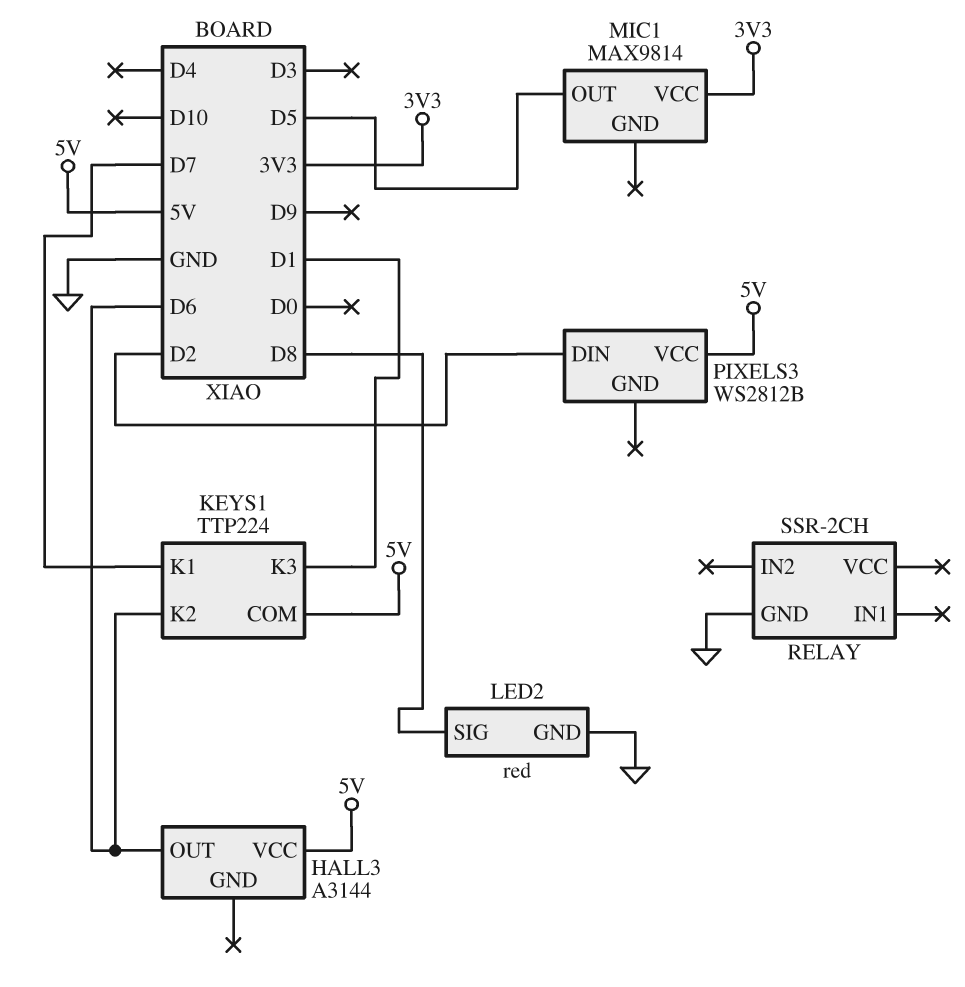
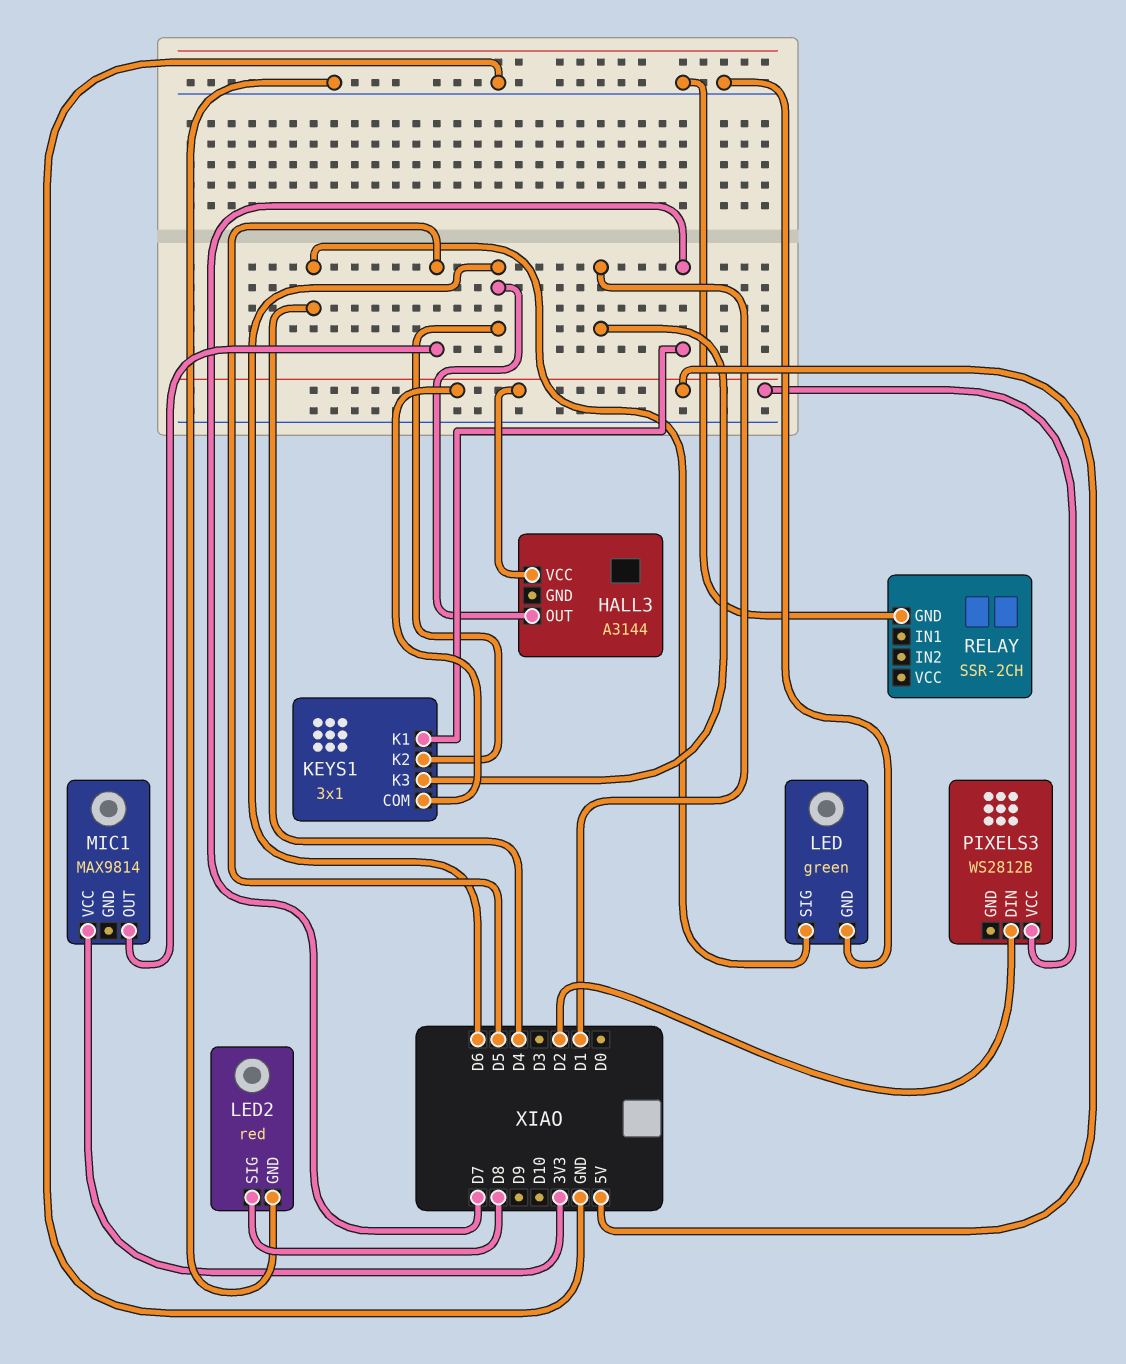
KEYS1: TTP224 -> 3x1
LED: none -> green
LED pin GND: none -> GND
LED pin SIG: none -> D4

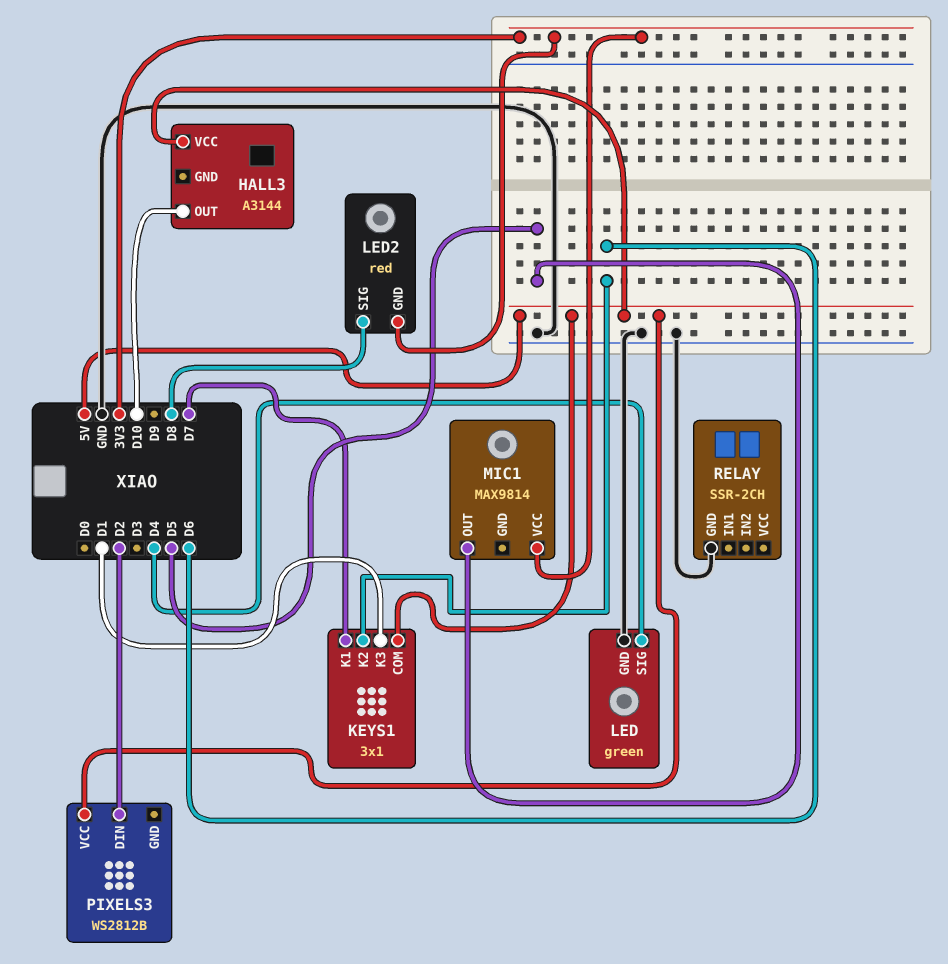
HALL3 pin OUT: D6 -> D10
LED2 pin GND: GND -> 3V3

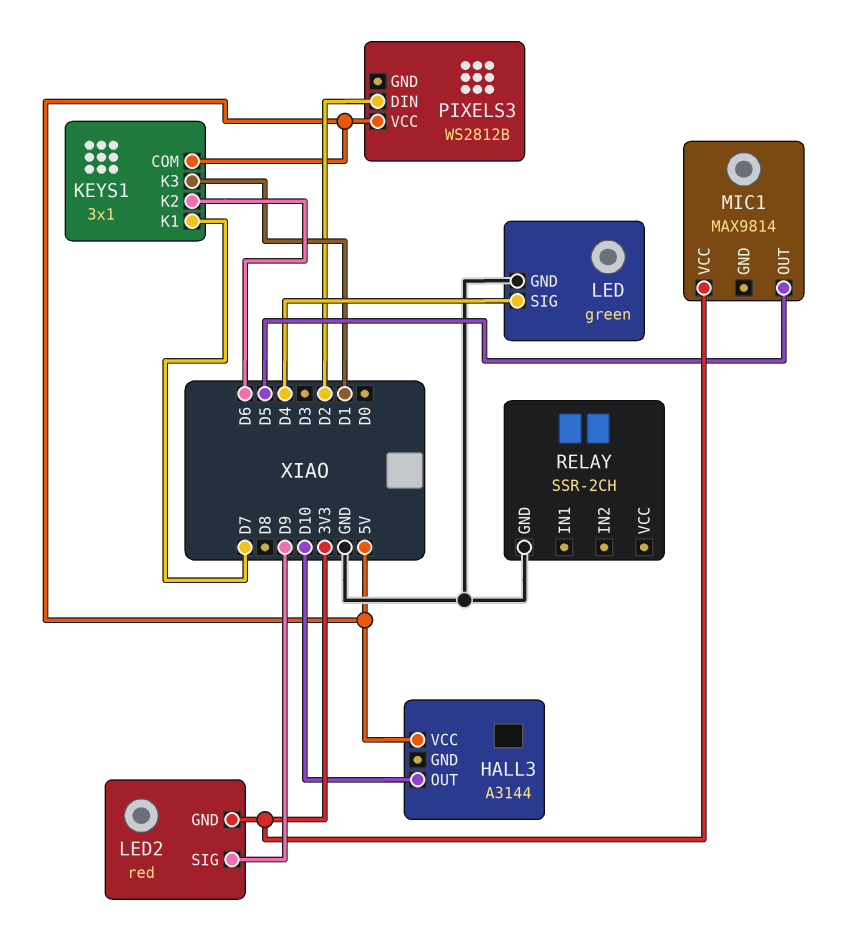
LED2 pin SIG: D8 -> D9

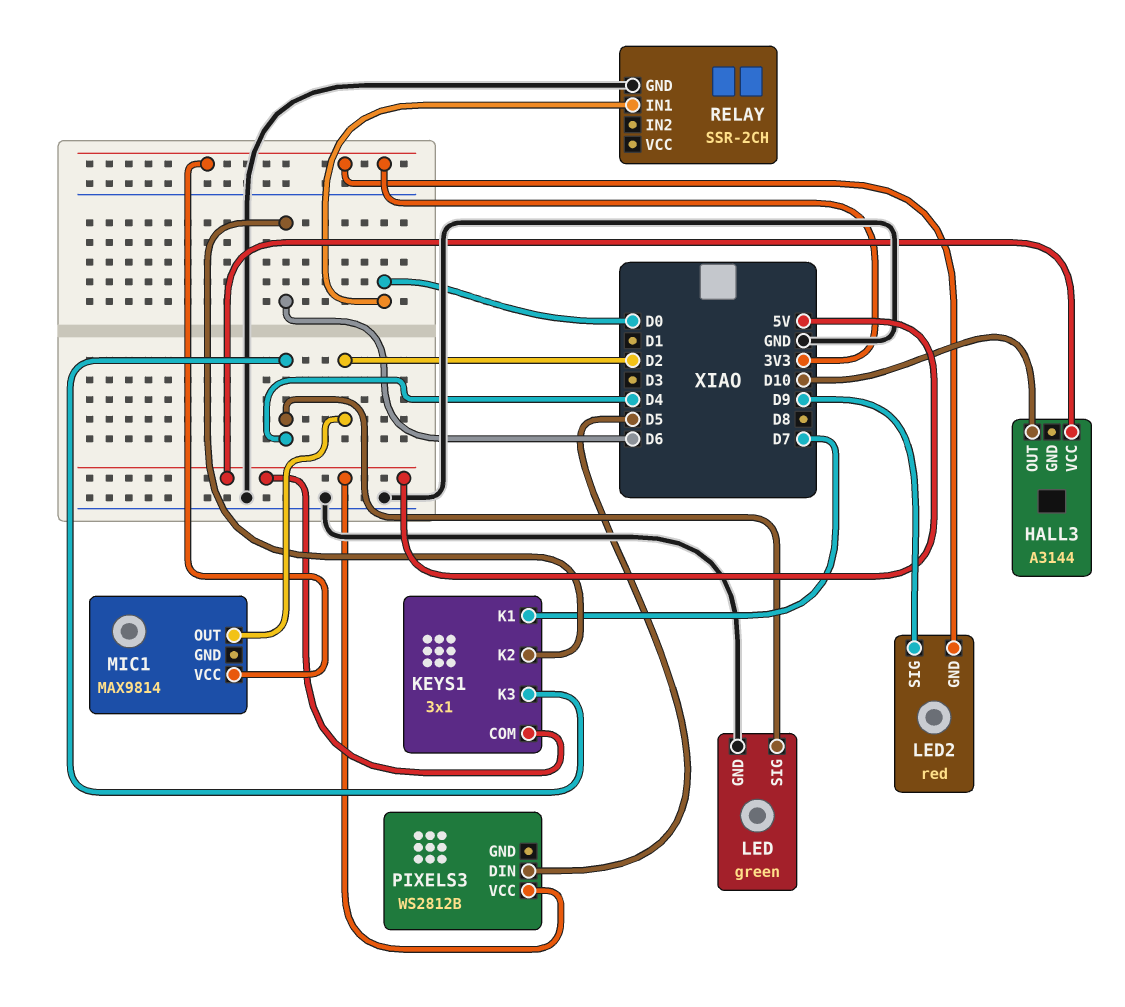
KEYS1 pin K3: D1 -> D4
MIC1 pin OUT: D5 -> D2
PIXELS3 pin DIN: D2 -> D5
RELAY pin IN1: none -> D0

